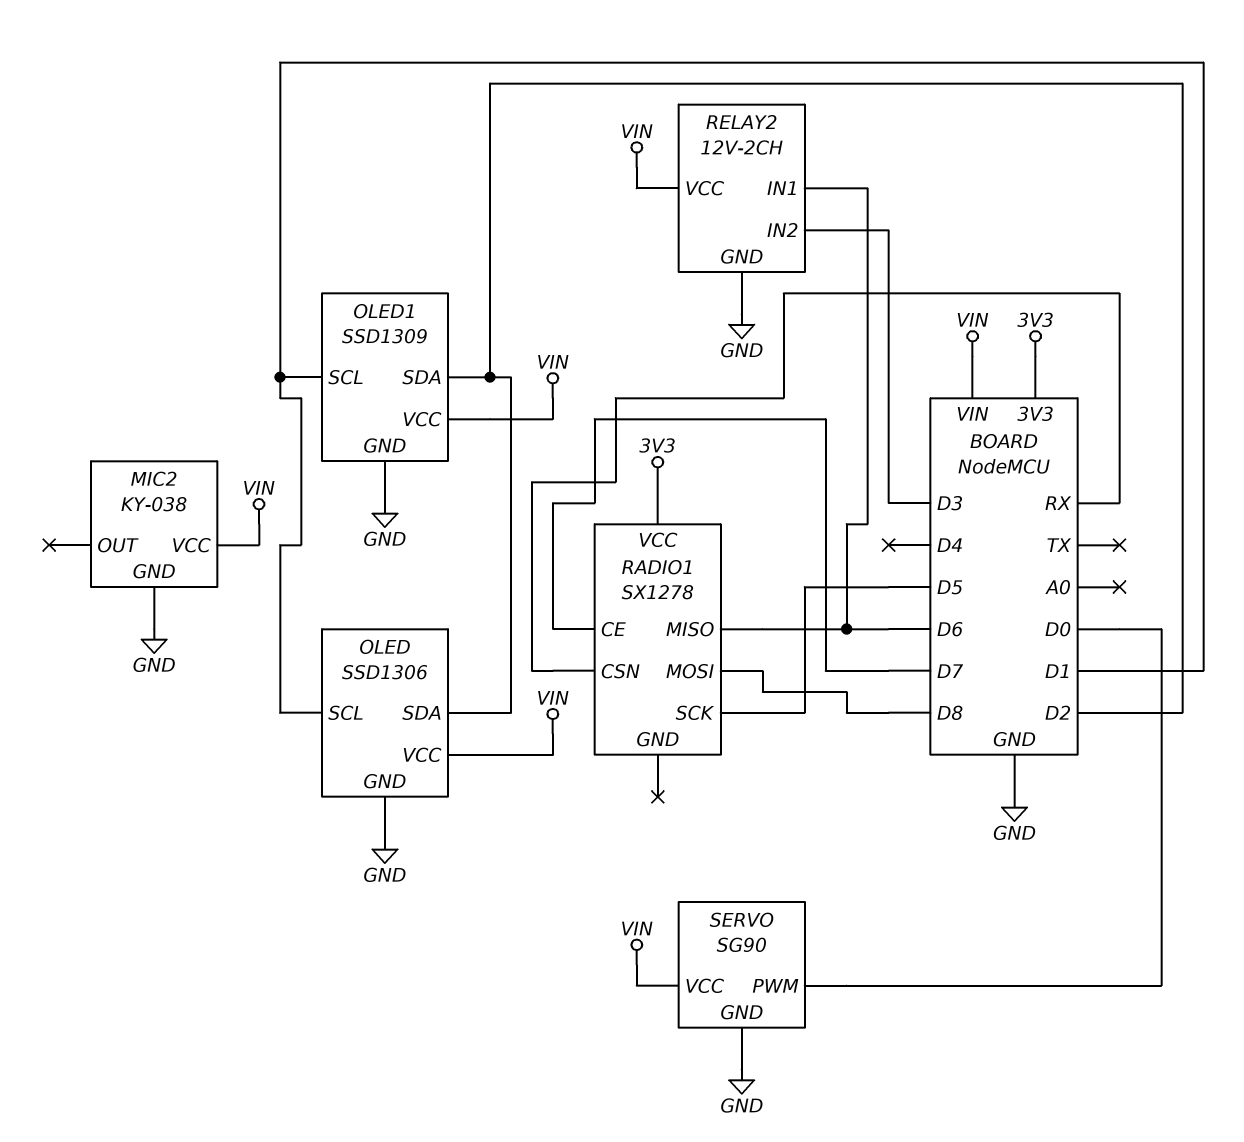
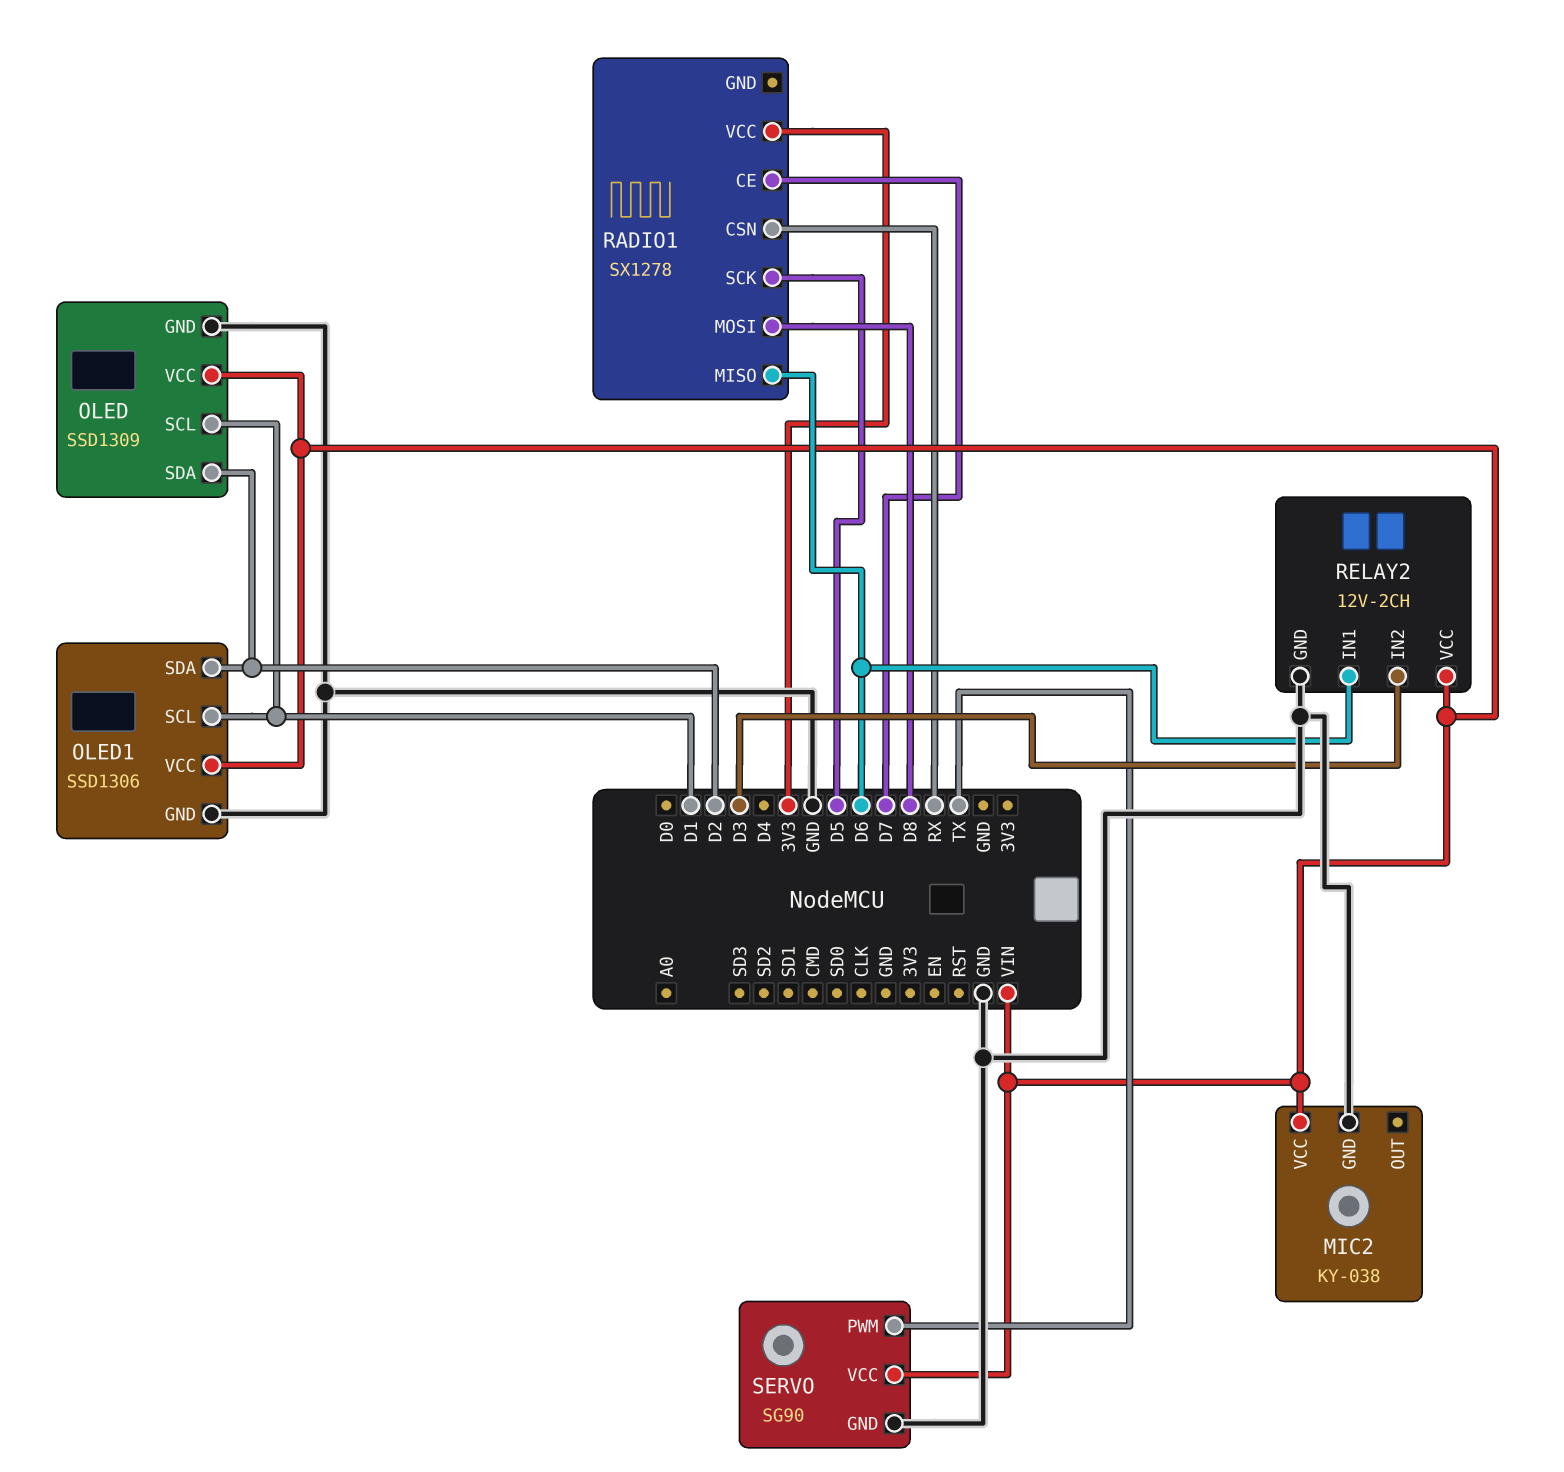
OLED: SSD1306 -> SSD1309
OLED1: SSD1309 -> SSD1306
SERVO pin PWM: D0 -> TX

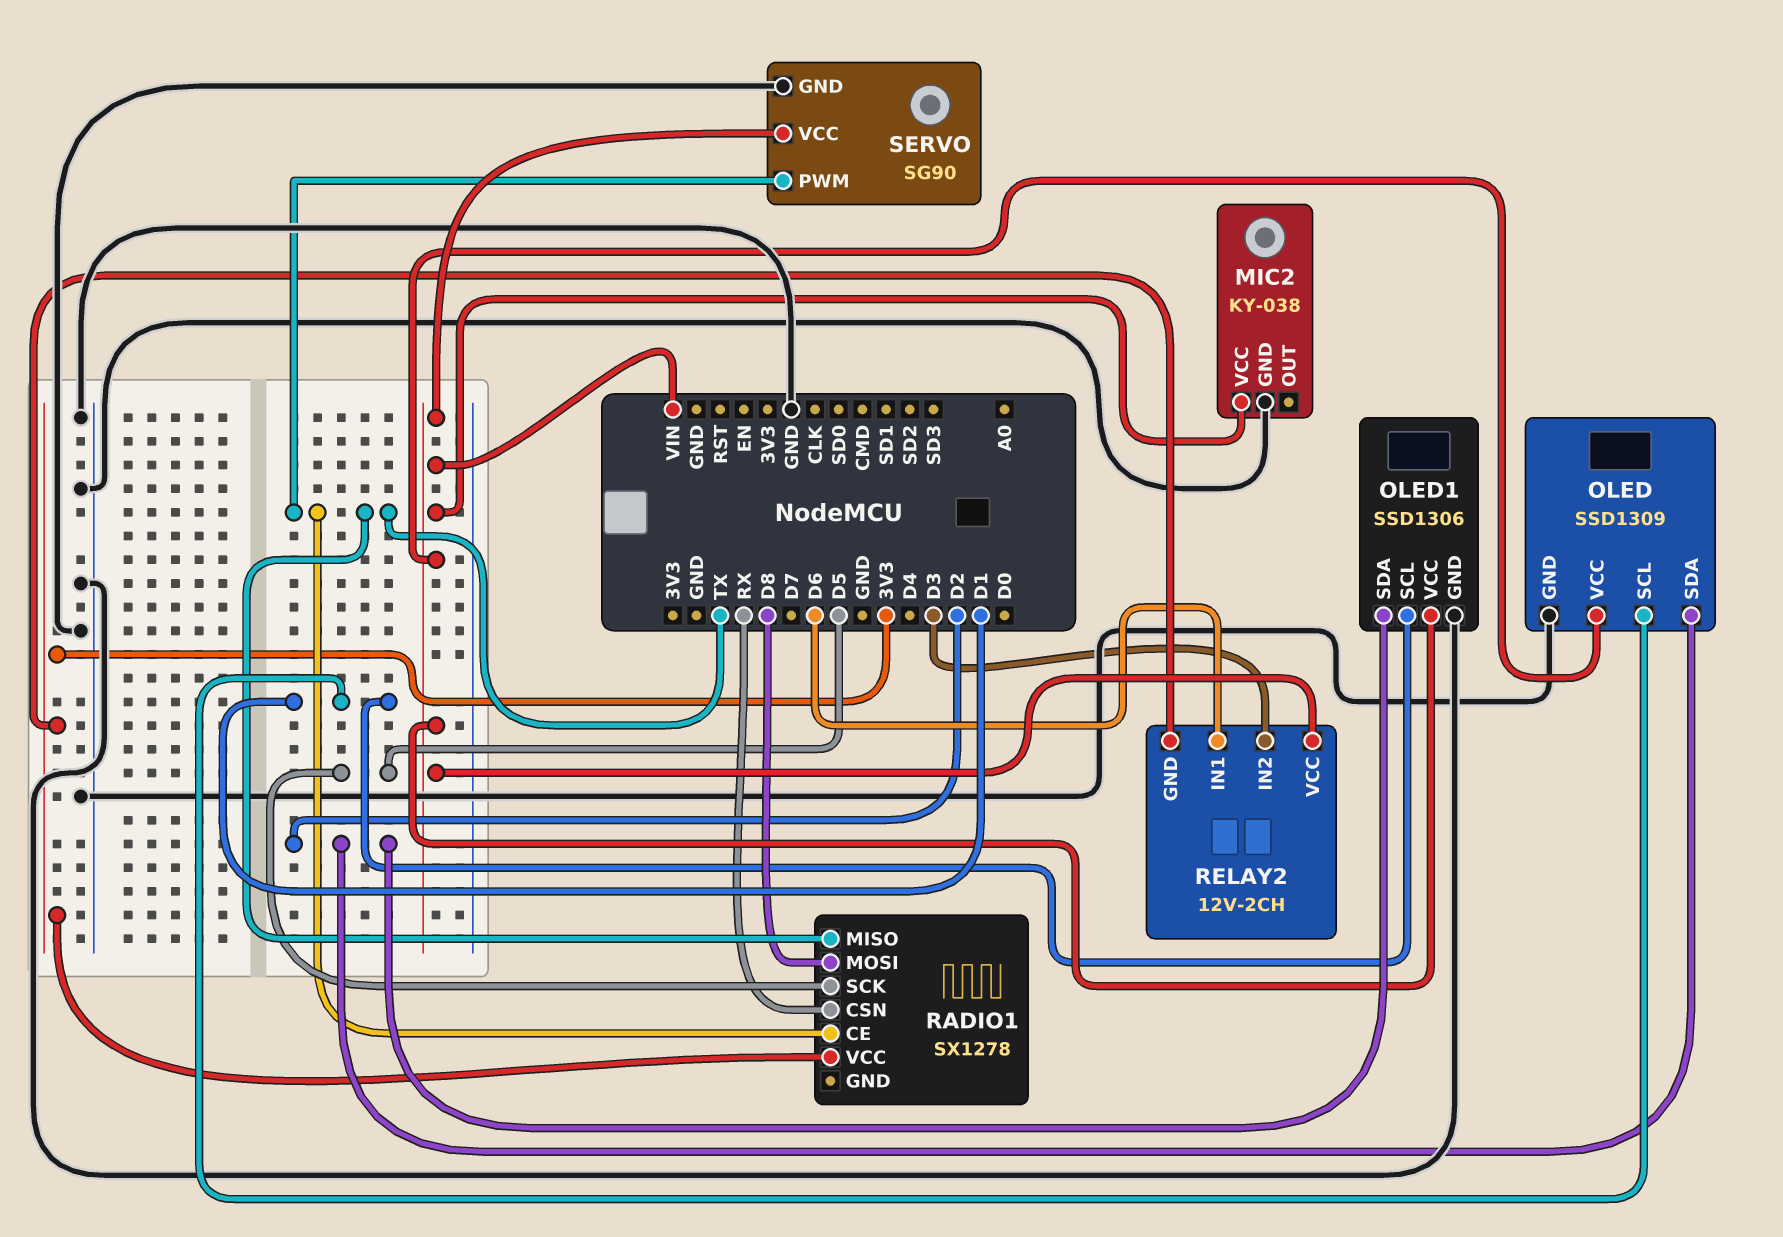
RADIO1 pin CE: D7 -> TX
RADIO1 pin MISO: D6 -> TX
RELAY2 pin GND: GND -> 3V3

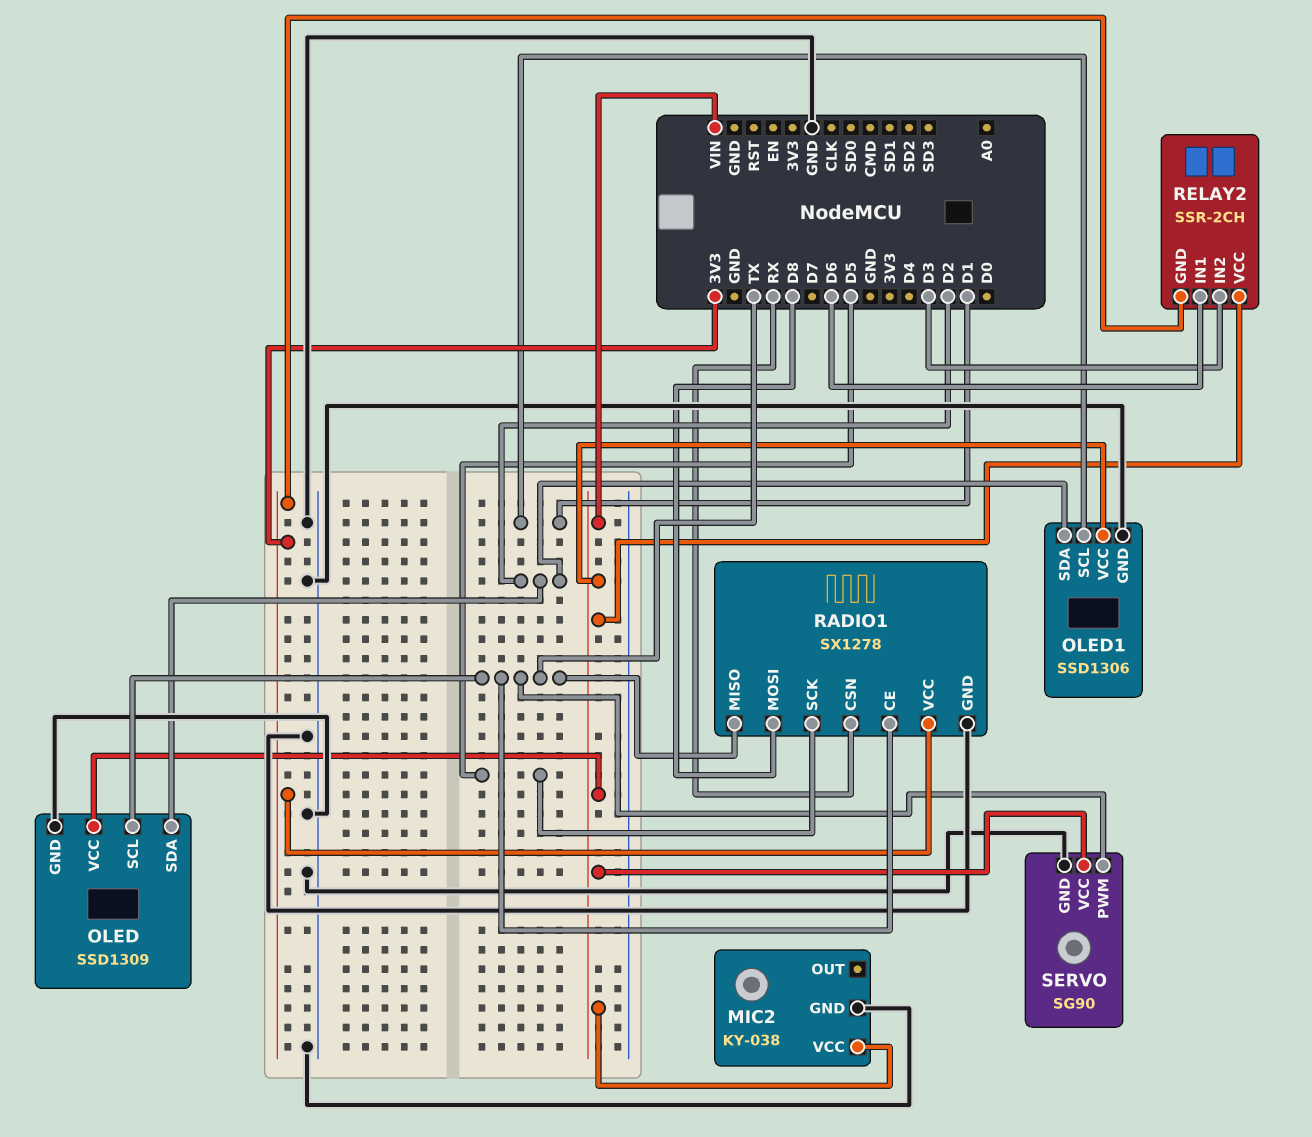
OLED pin SCL: D1 -> TX
RADIO1 pin GND: none -> GND
RELAY2: 12V-2CH -> SSR-2CH

